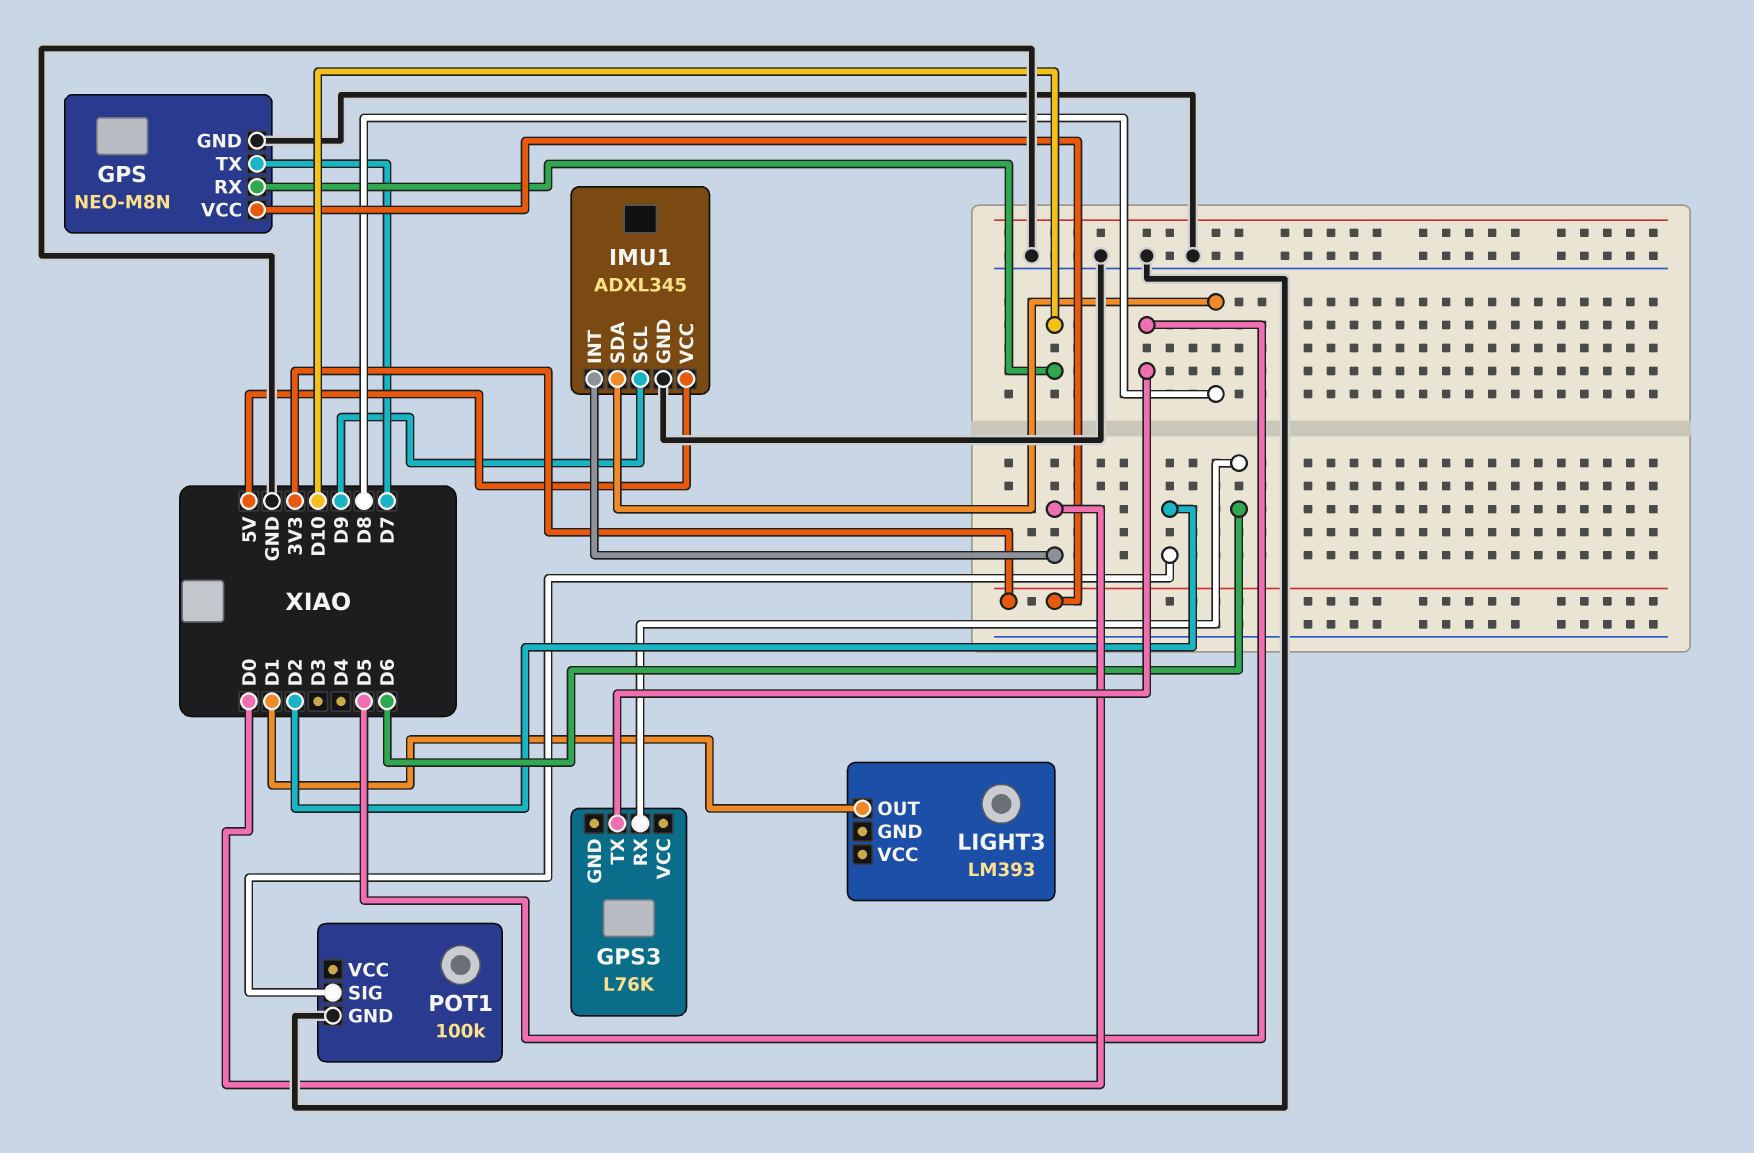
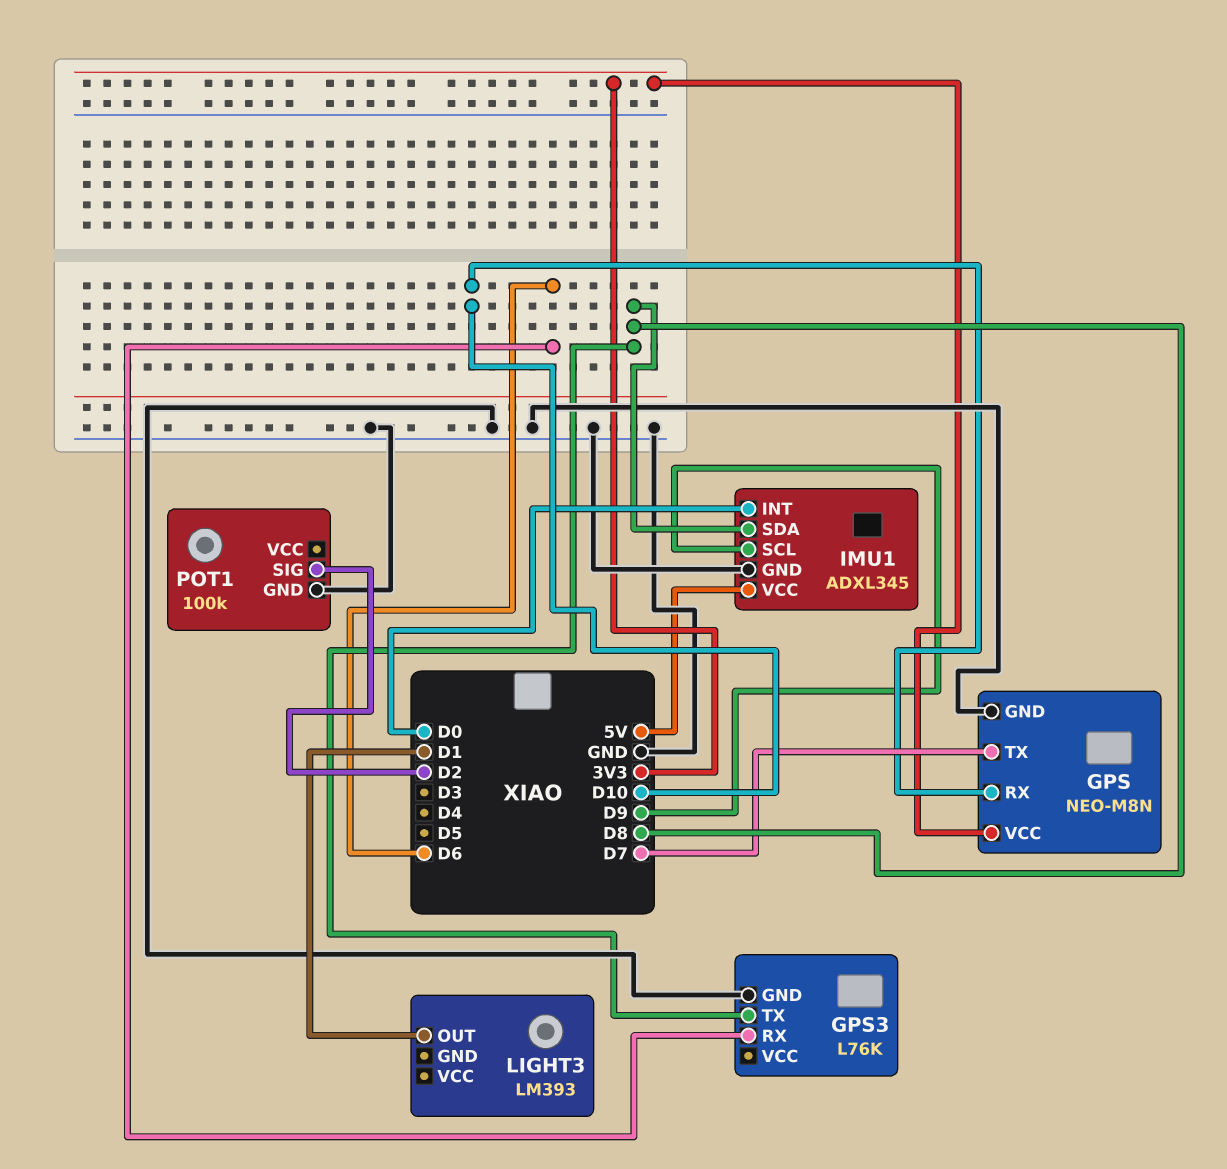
GPS3 pin GND: none -> GND
GPS3 pin TX: D5 -> D8

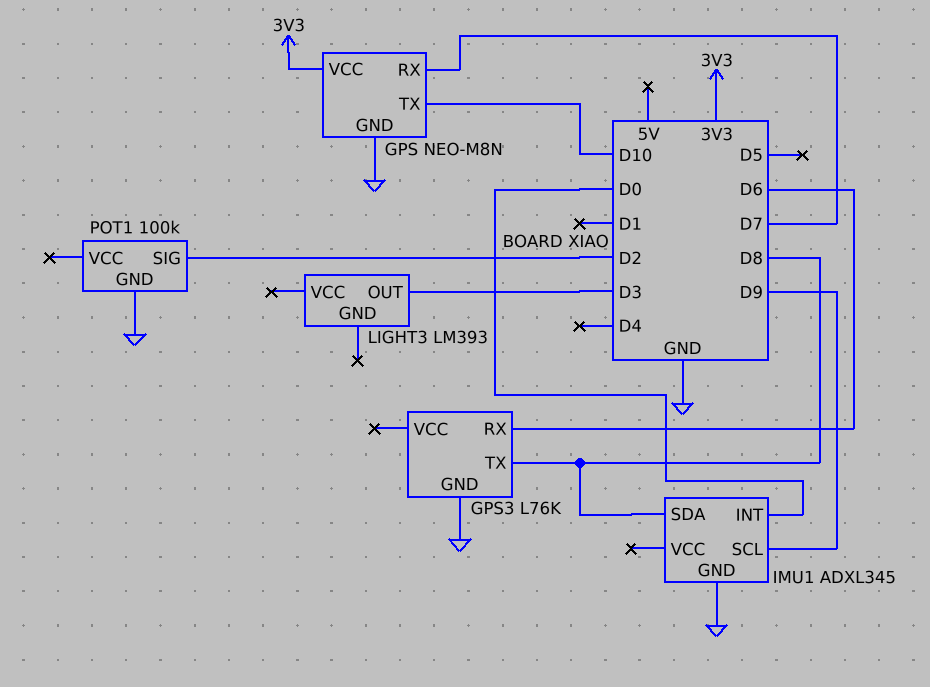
GPS pin RX: D10 -> D7
GPS pin TX: D7 -> D10
IMU1 pin VCC: 5V -> none
LIGHT3 pin OUT: D1 -> D3

